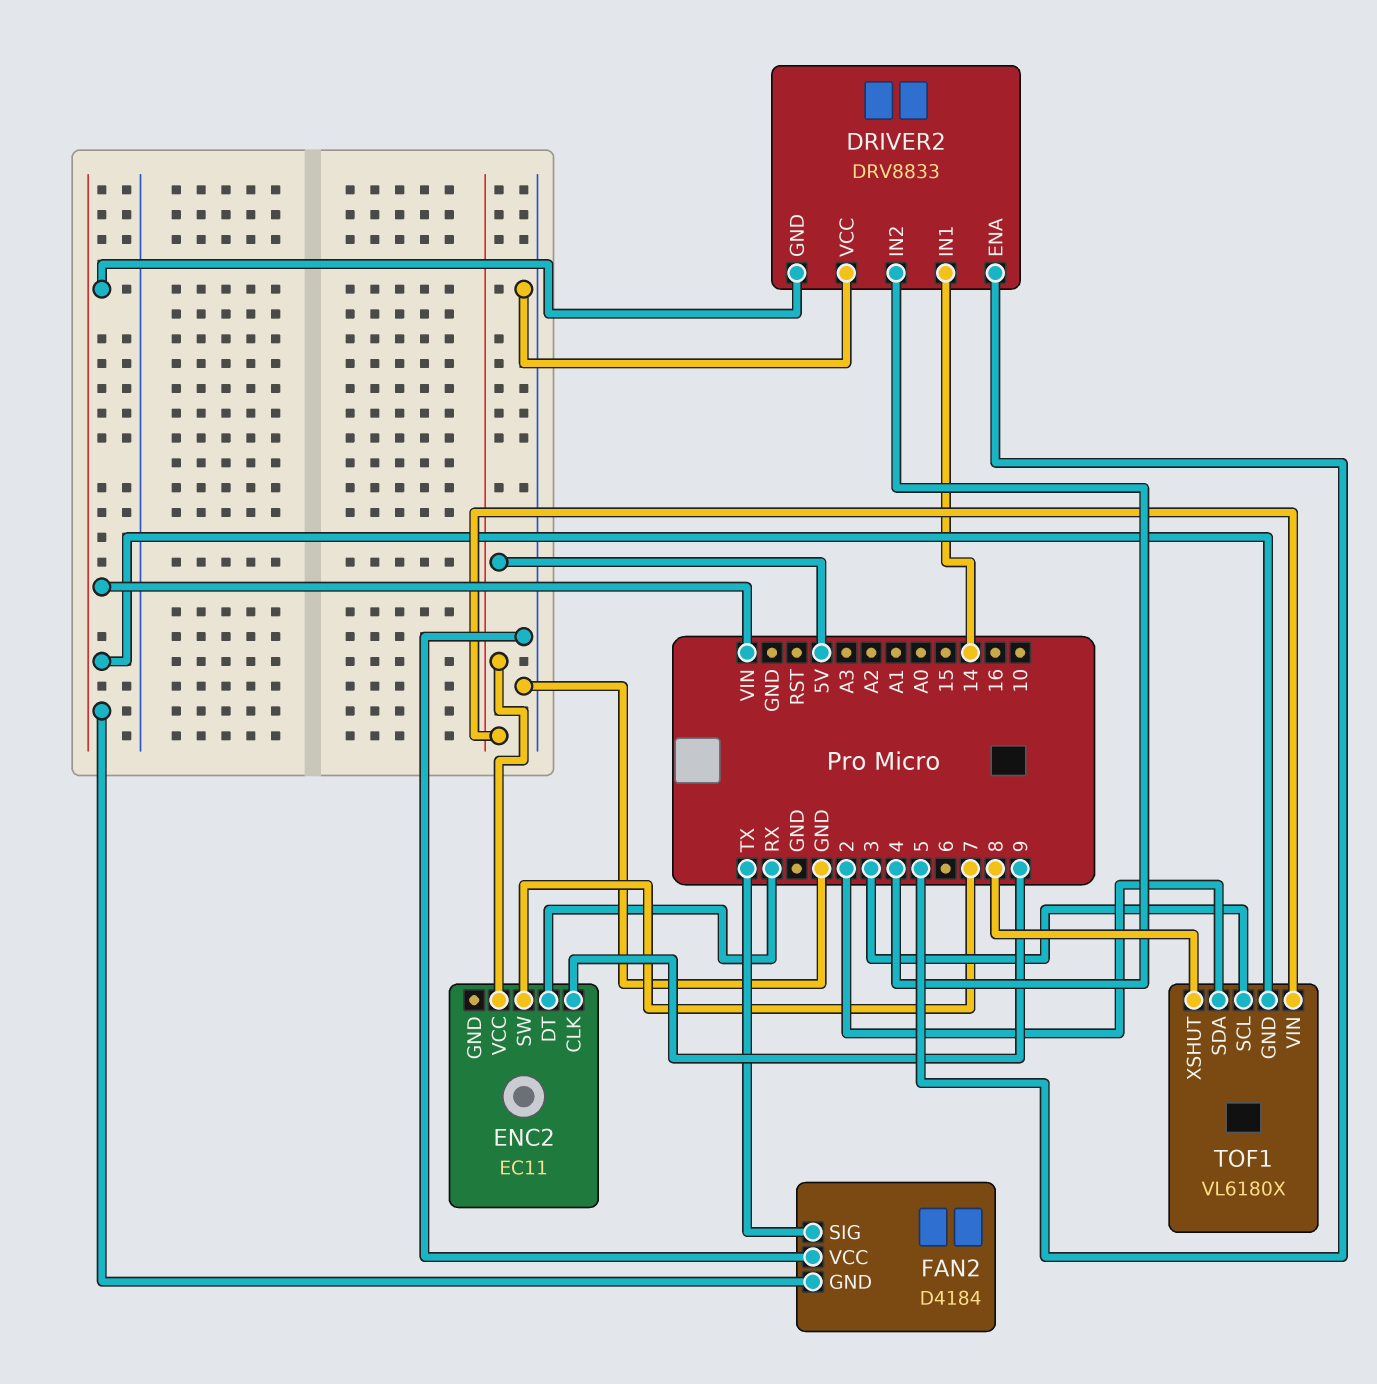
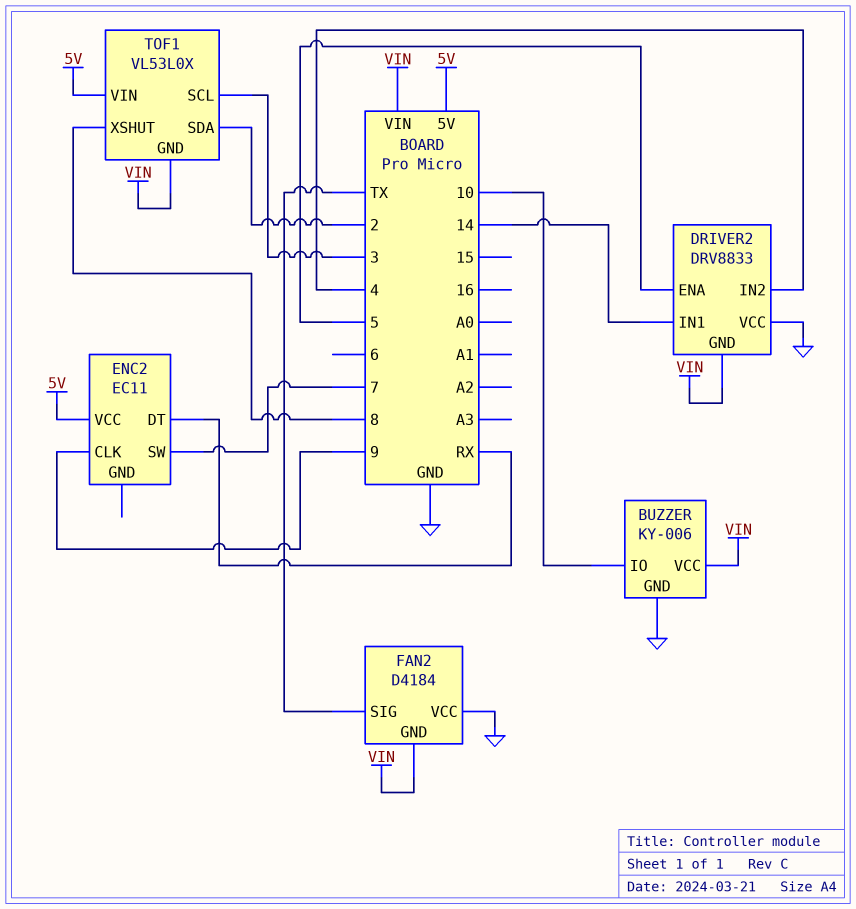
BUZZER: none -> KY-006
BUZZER pin GND: none -> GND
BUZZER pin IO: none -> 10
BUZZER pin VCC: none -> VIN
TOF1: VL6180X -> VL53L0X

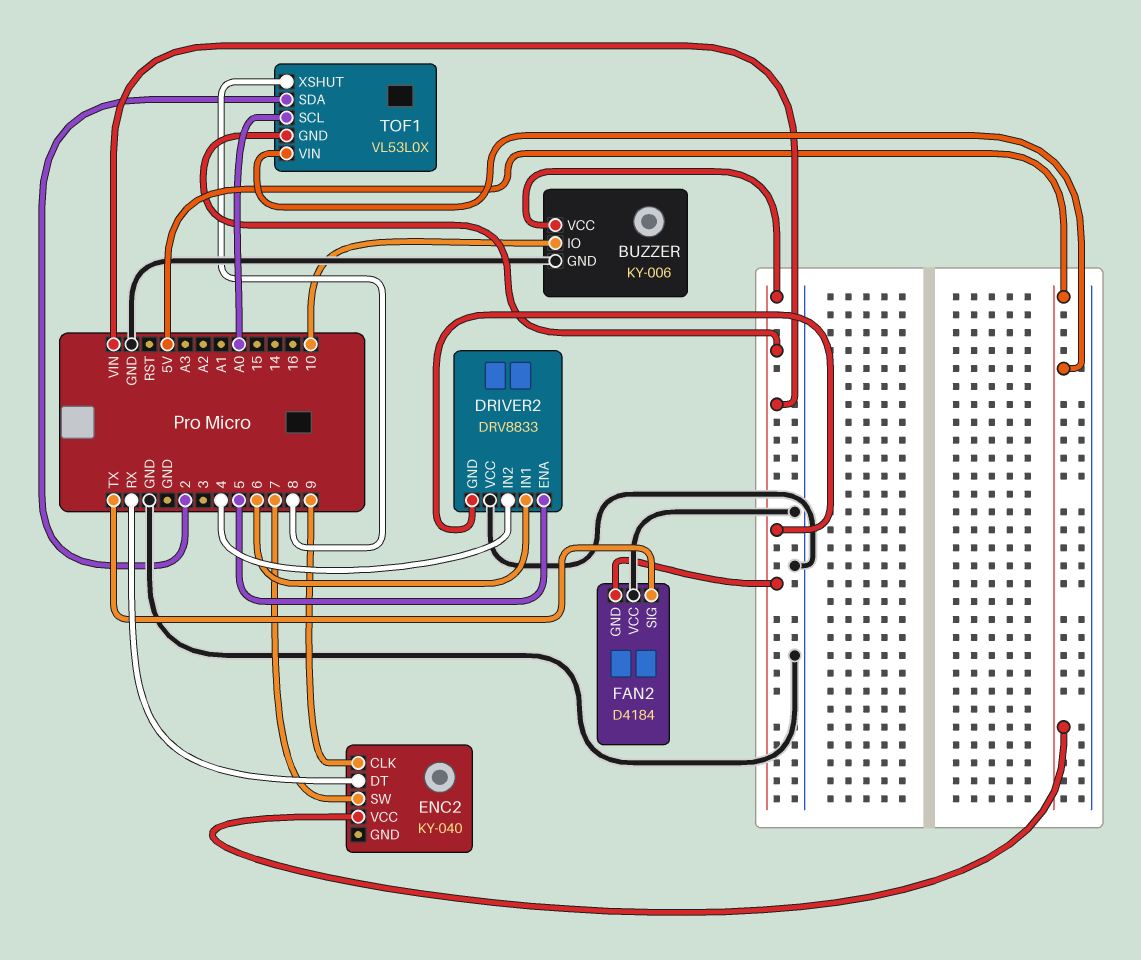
DRIVER2 pin IN1: 14 -> 6
ENC2: EC11 -> KY-040
TOF1 pin SCL: 3 -> A0

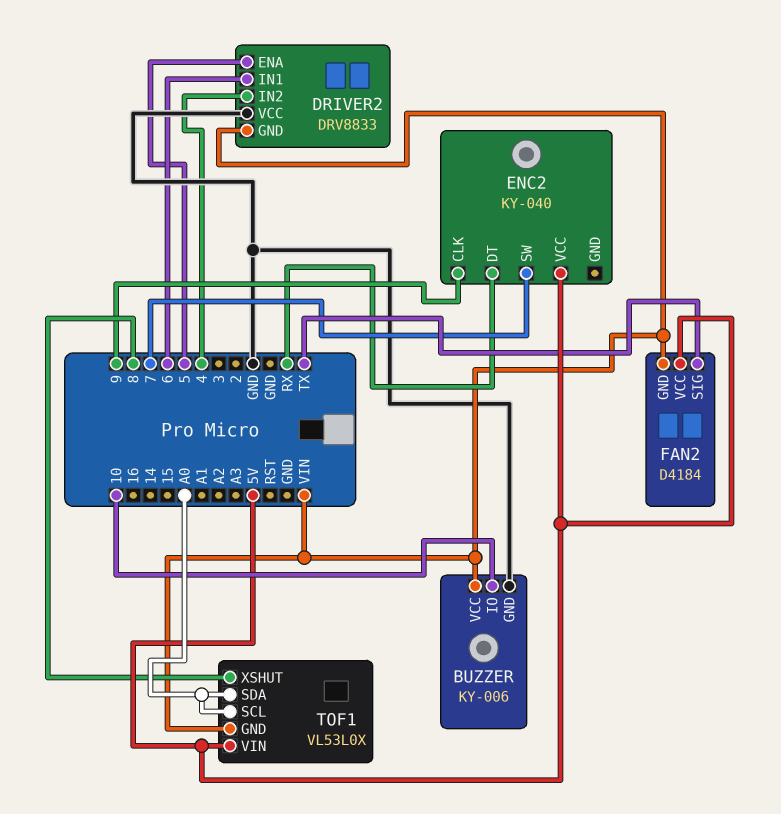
FAN2 pin VCC: GND -> 5V
TOF1 pin SDA: 2 -> A0

